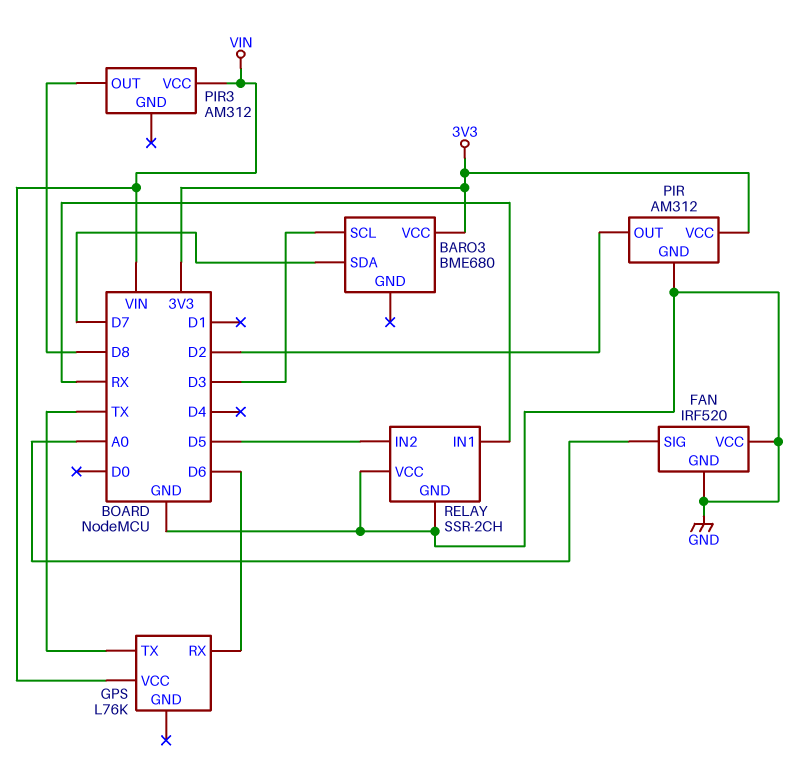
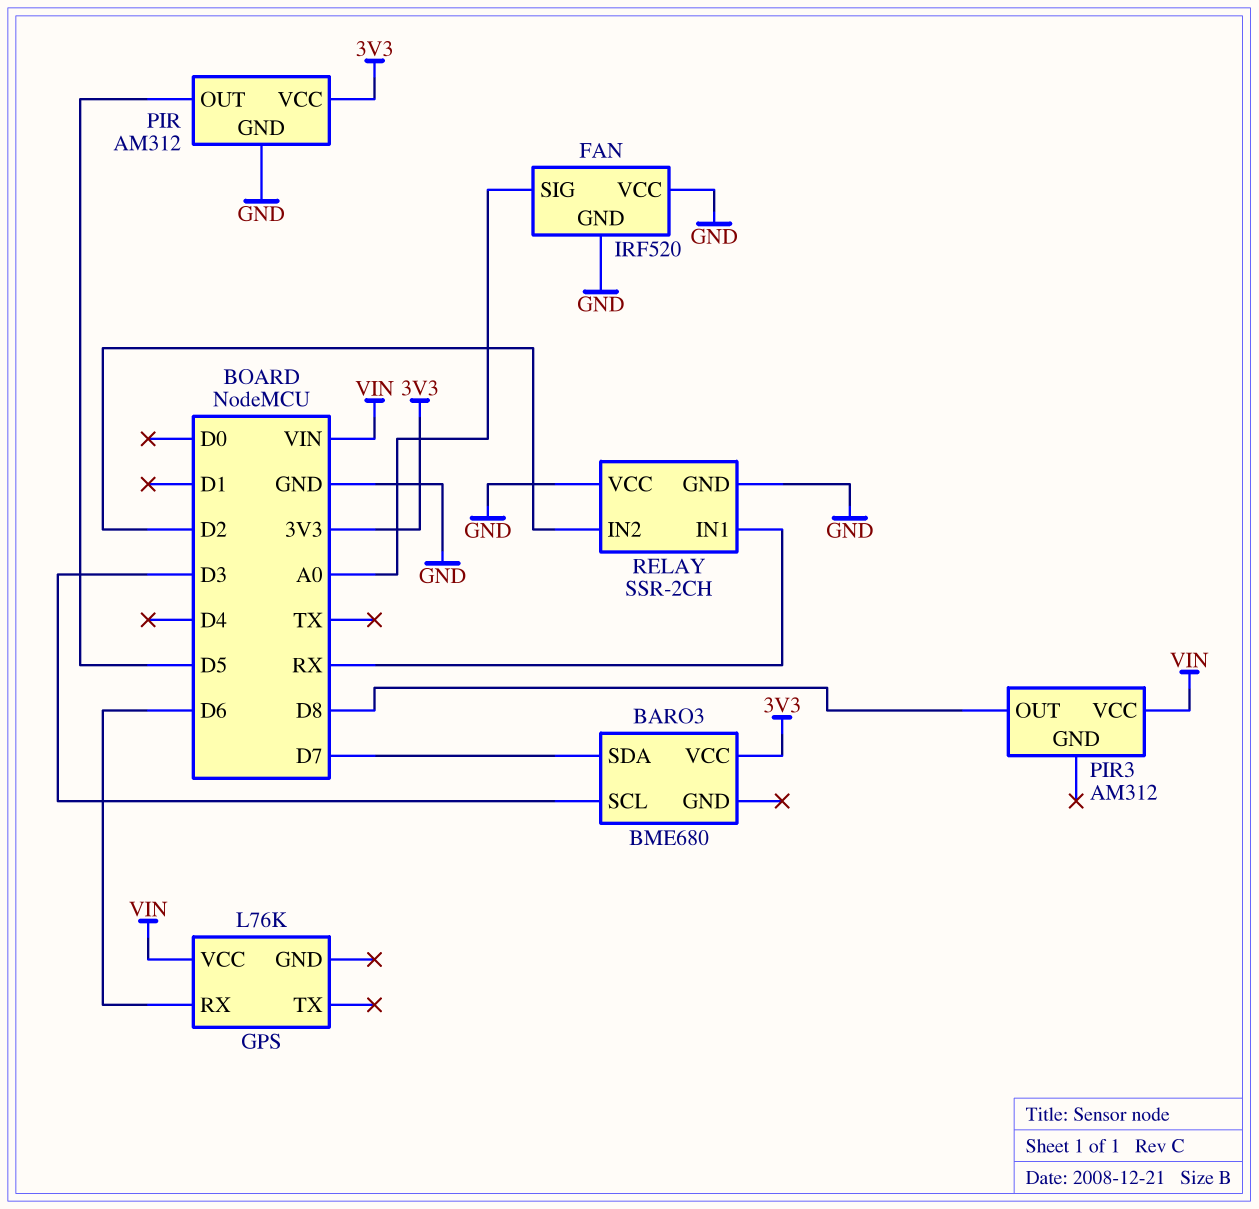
GPS pin TX: TX -> none
PIR pin OUT: D2 -> D5
RELAY pin IN2: D5 -> D2

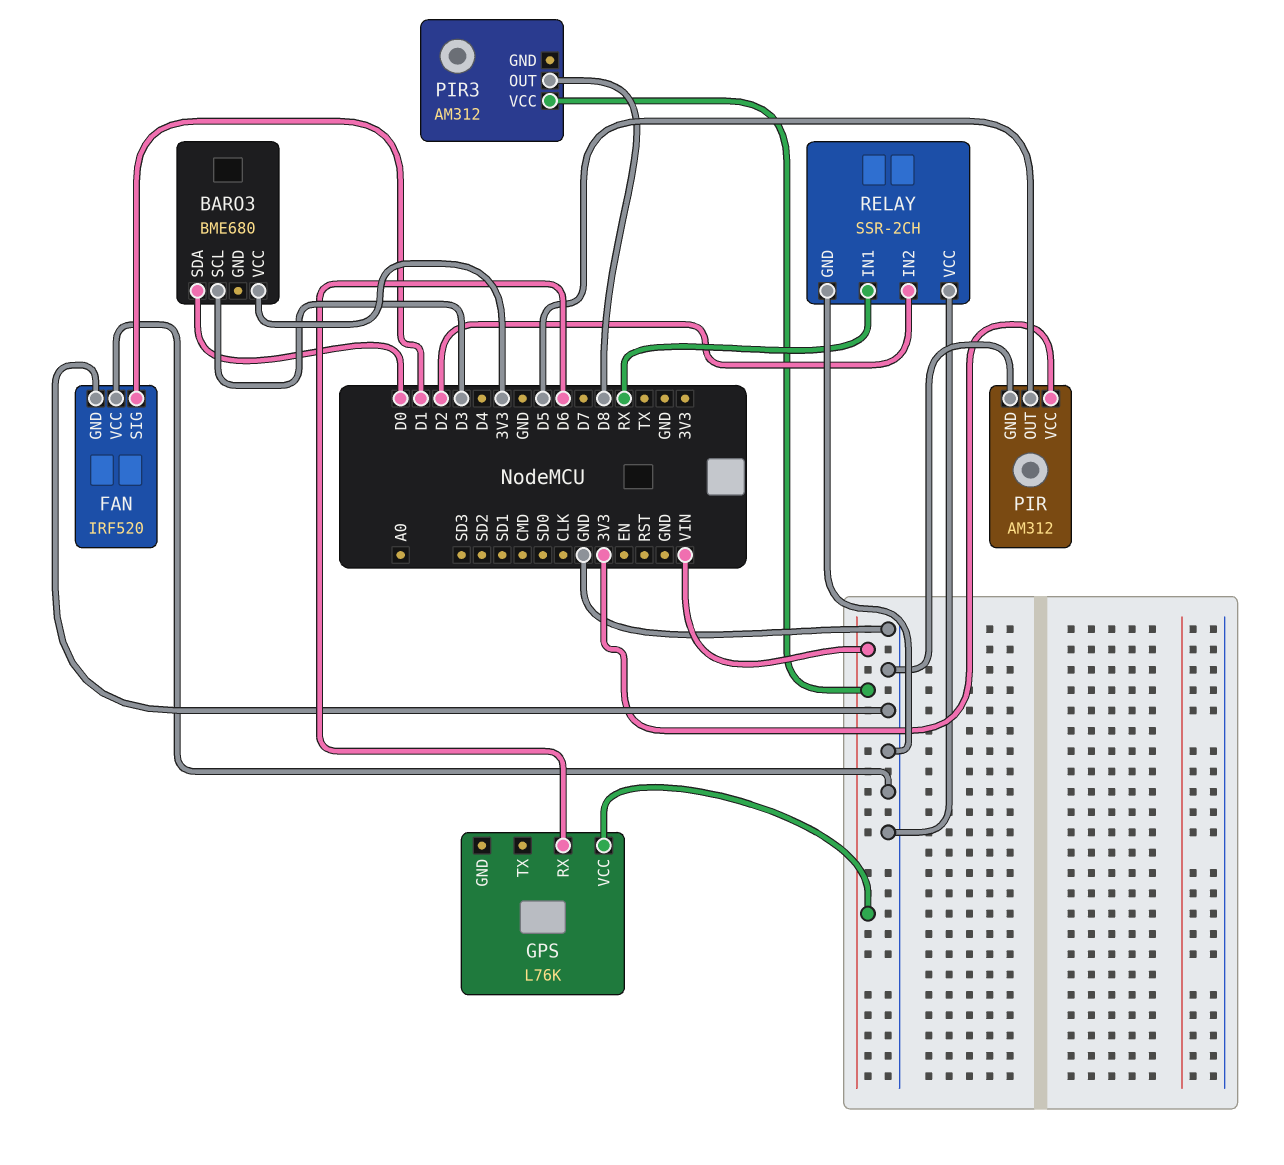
BARO3 pin SDA: D7 -> D0
FAN pin SIG: A0 -> D1

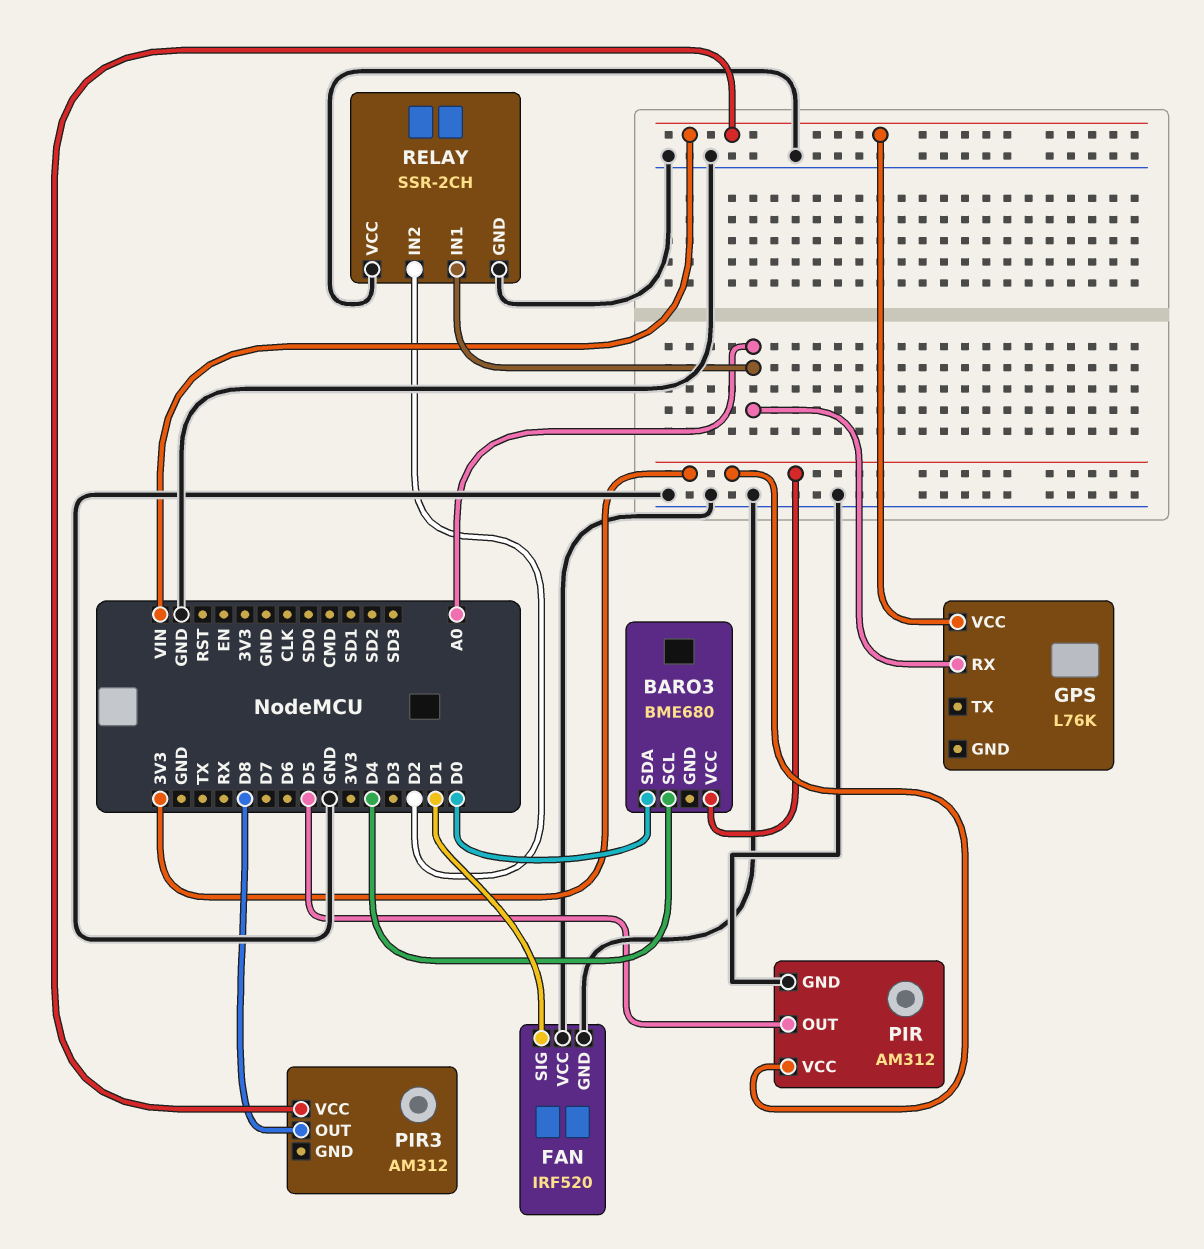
BARO3 pin SCL: D3 -> D4
GPS pin RX: D6 -> A0
RELAY pin IN1: RX -> A0

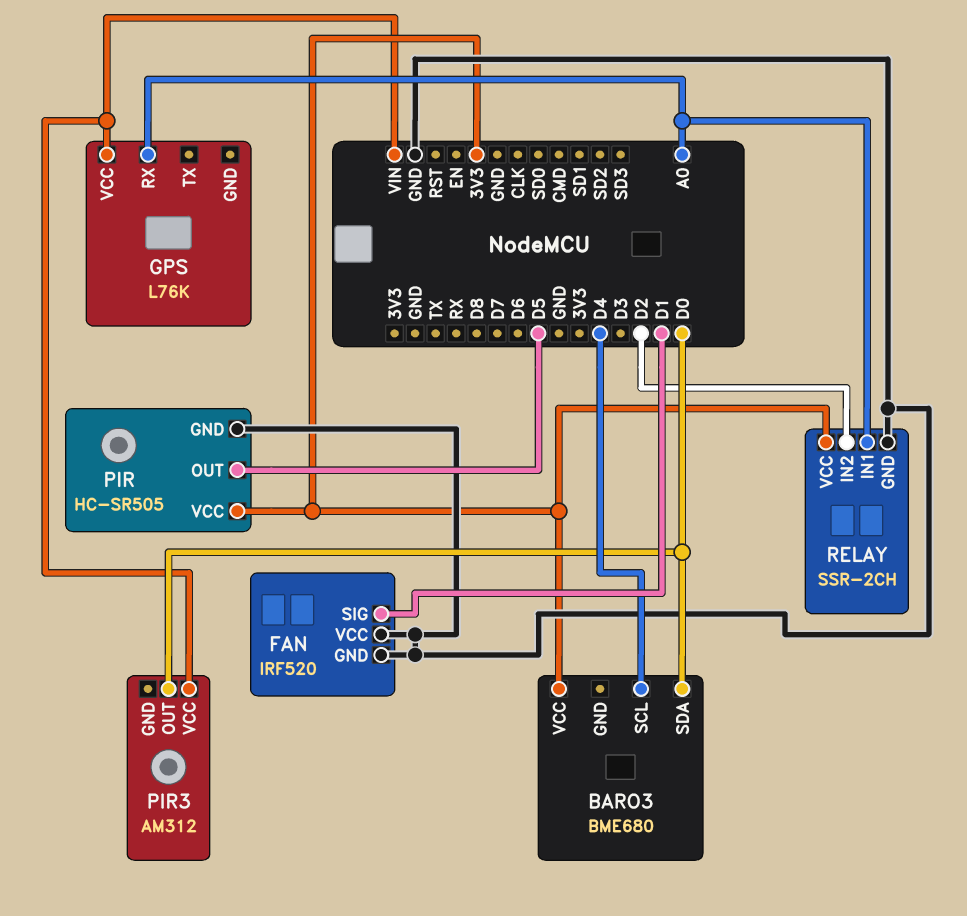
PIR: AM312 -> HC-SR505
PIR3 pin OUT: D8 -> D0
RELAY pin VCC: GND -> 3V3

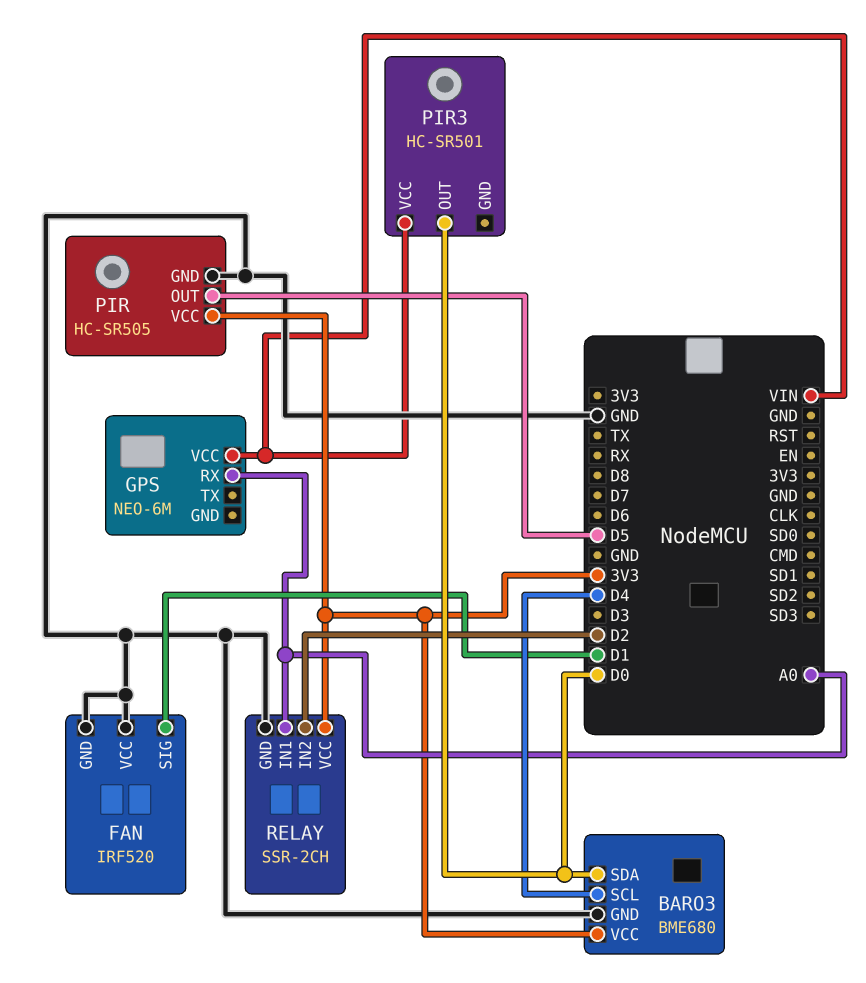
BARO3 pin GND: none -> GND
GPS: L76K -> NEO-6M
PIR3: AM312 -> HC-SR501

